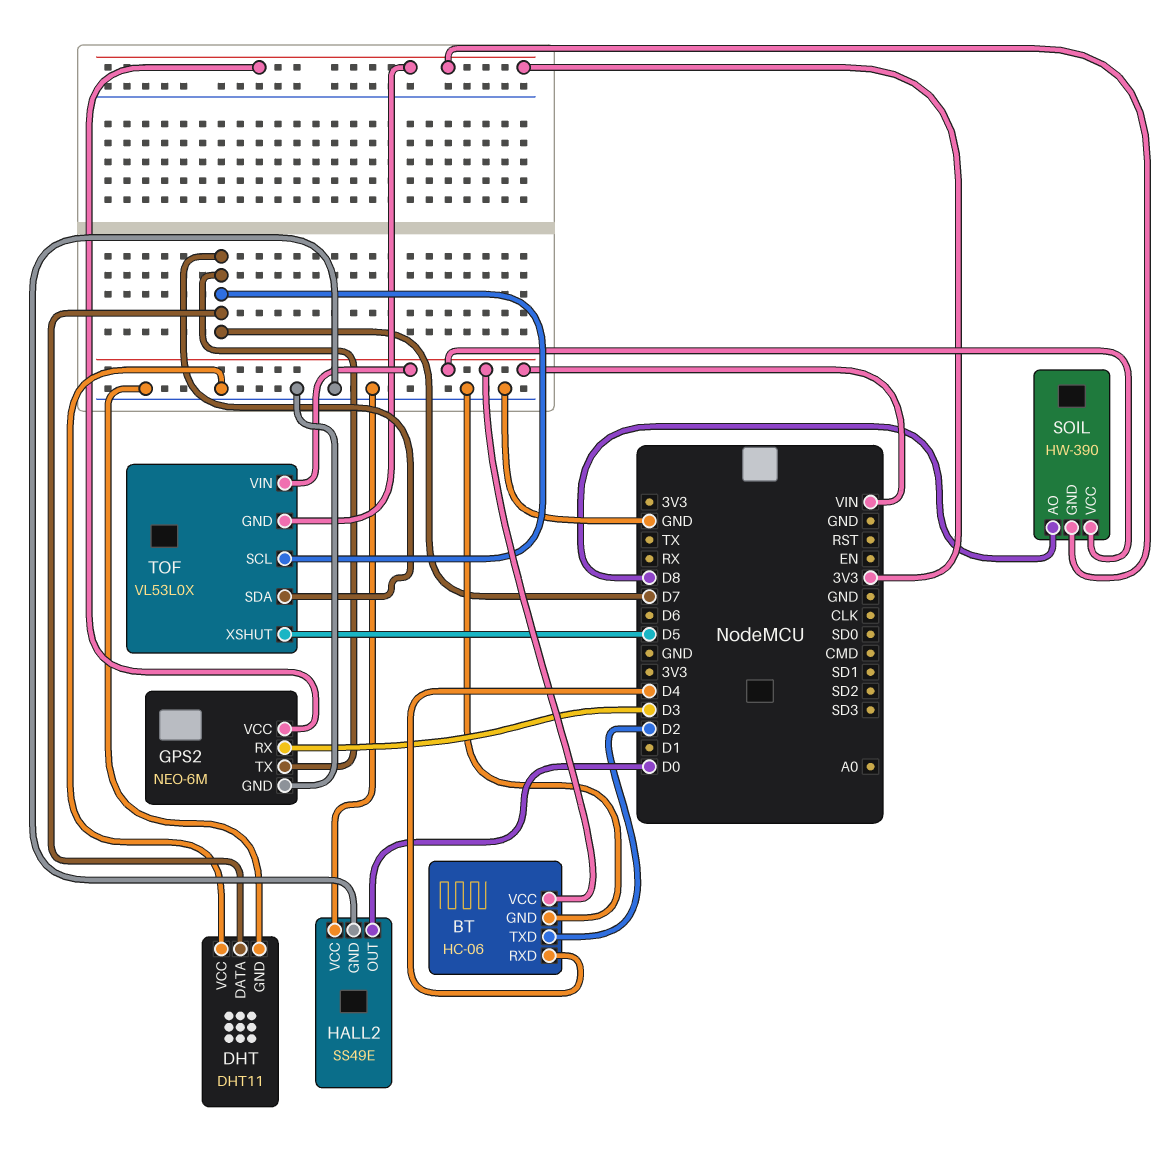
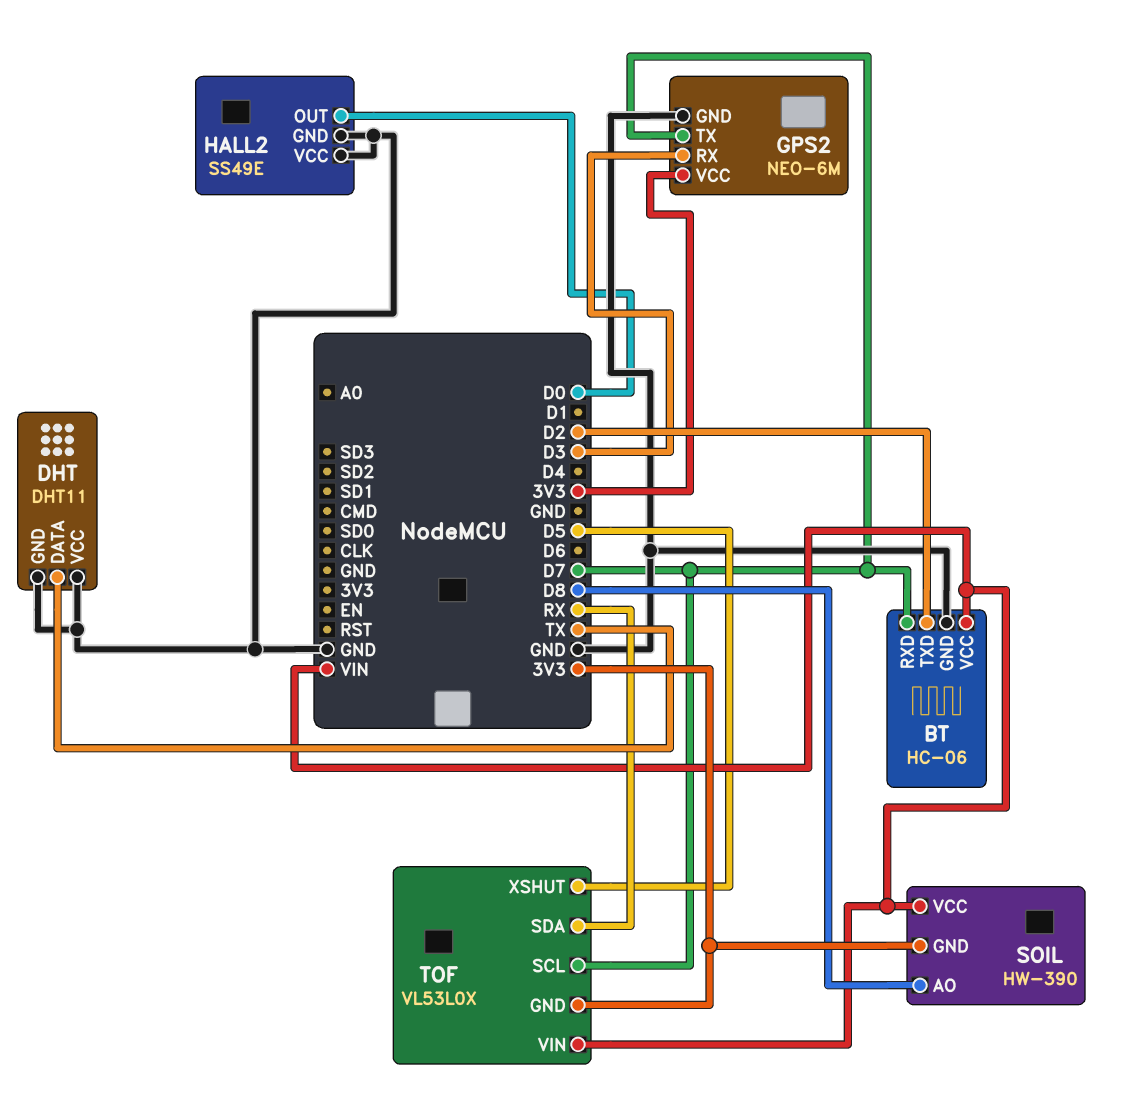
BT pin RXD: D4 -> D7
DHT pin DATA: D7 -> TX
TOF pin SDA: D7 -> RX

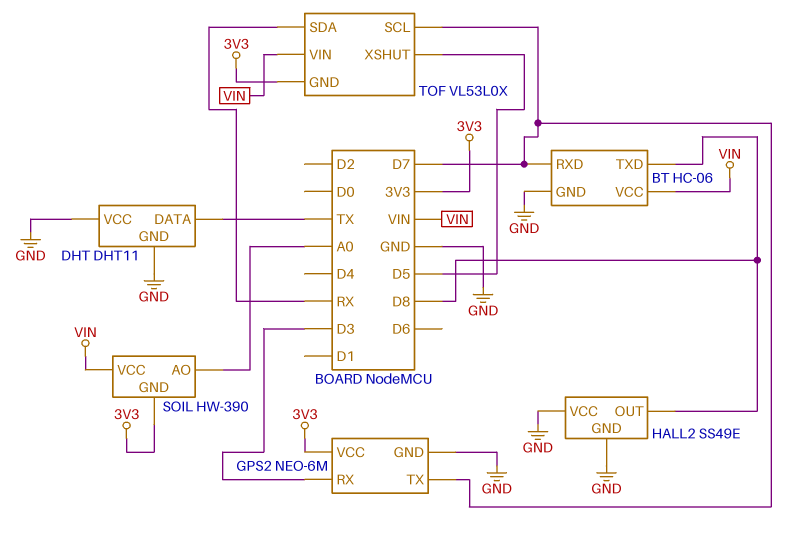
BT pin TXD: D2 -> D8
HALL2 pin OUT: D0 -> D8
SOIL pin AO: D8 -> A0

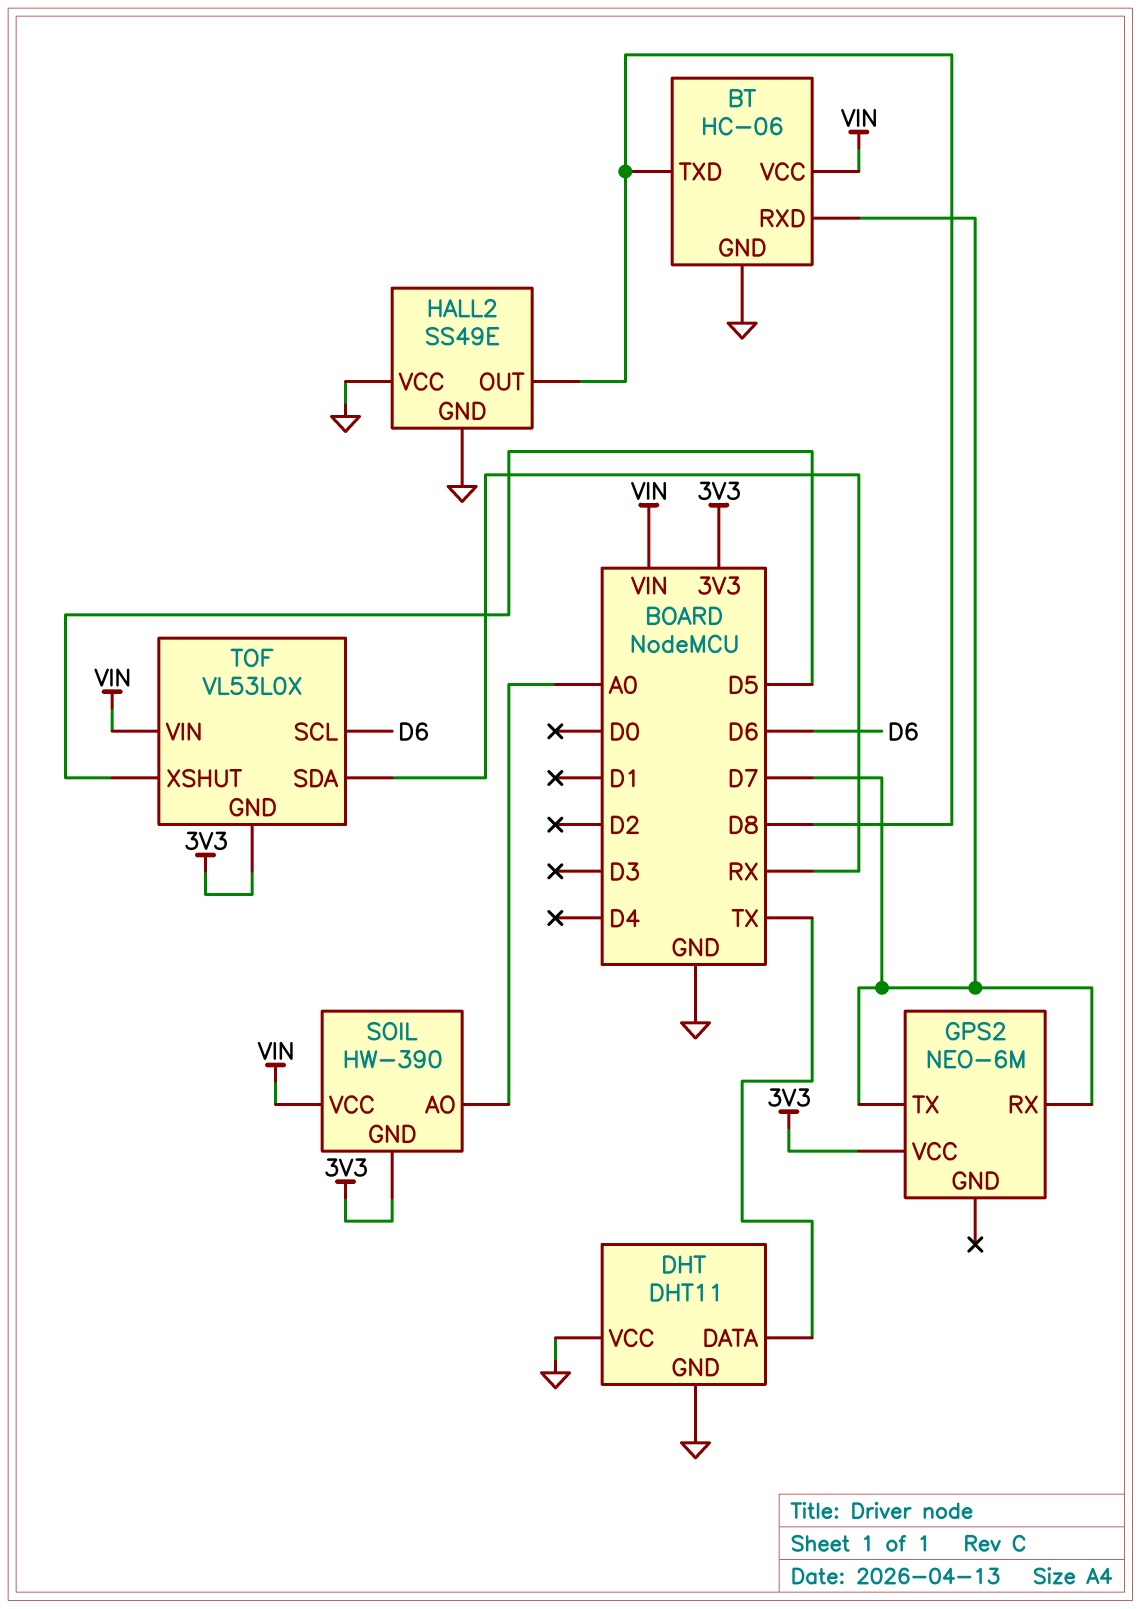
GPS2 pin GND: GND -> none
GPS2 pin RX: D3 -> D7
TOF pin SCL: D7 -> D6

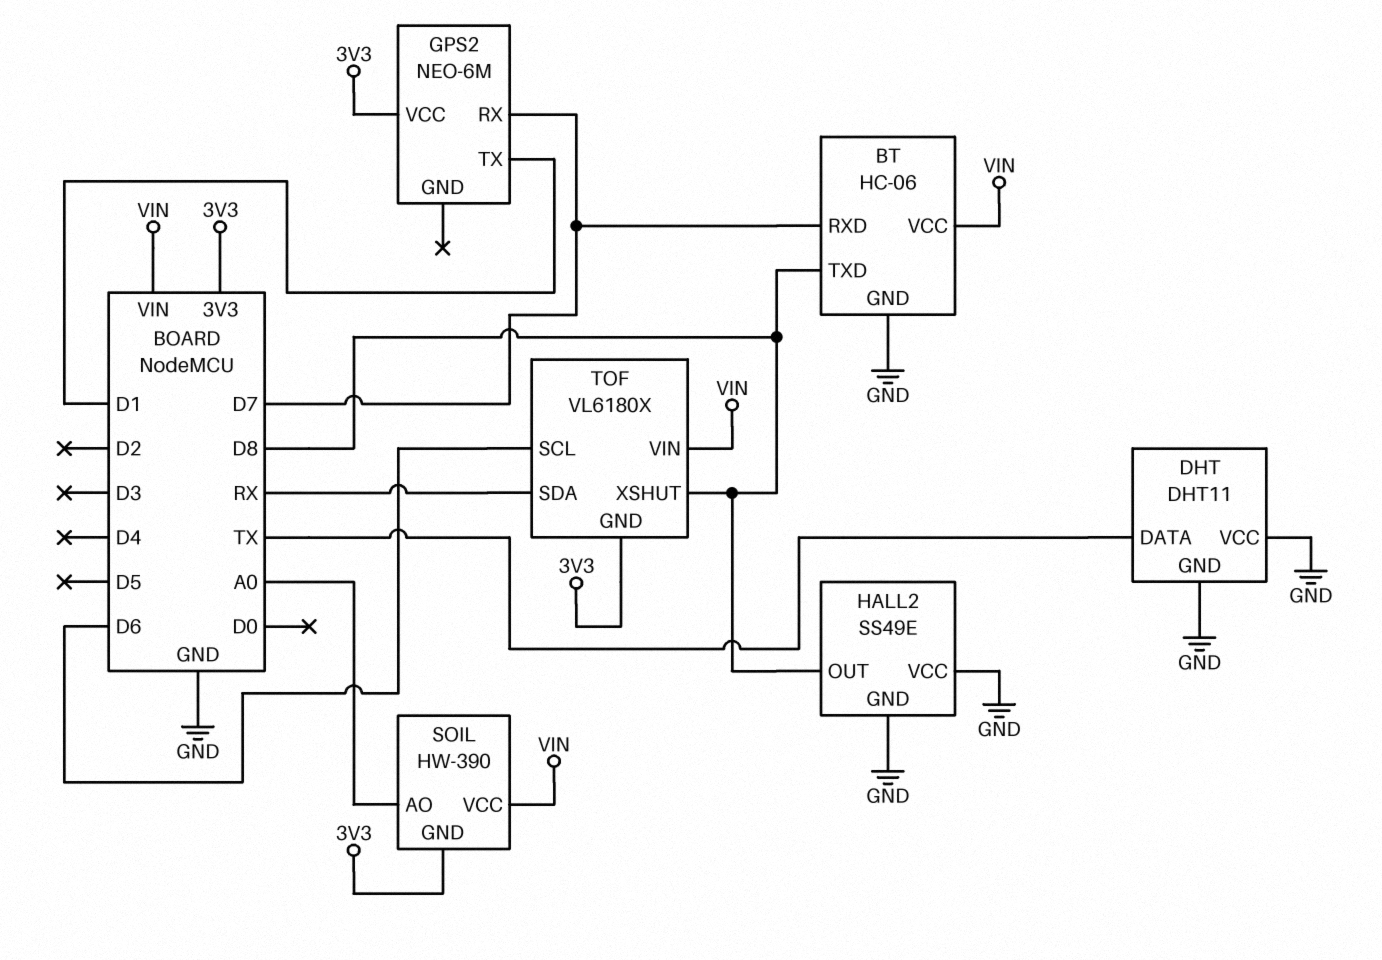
GPS2 pin TX: D7 -> D1
TOF: VL53L0X -> VL6180X
TOF pin XSHUT: D5 -> D8

